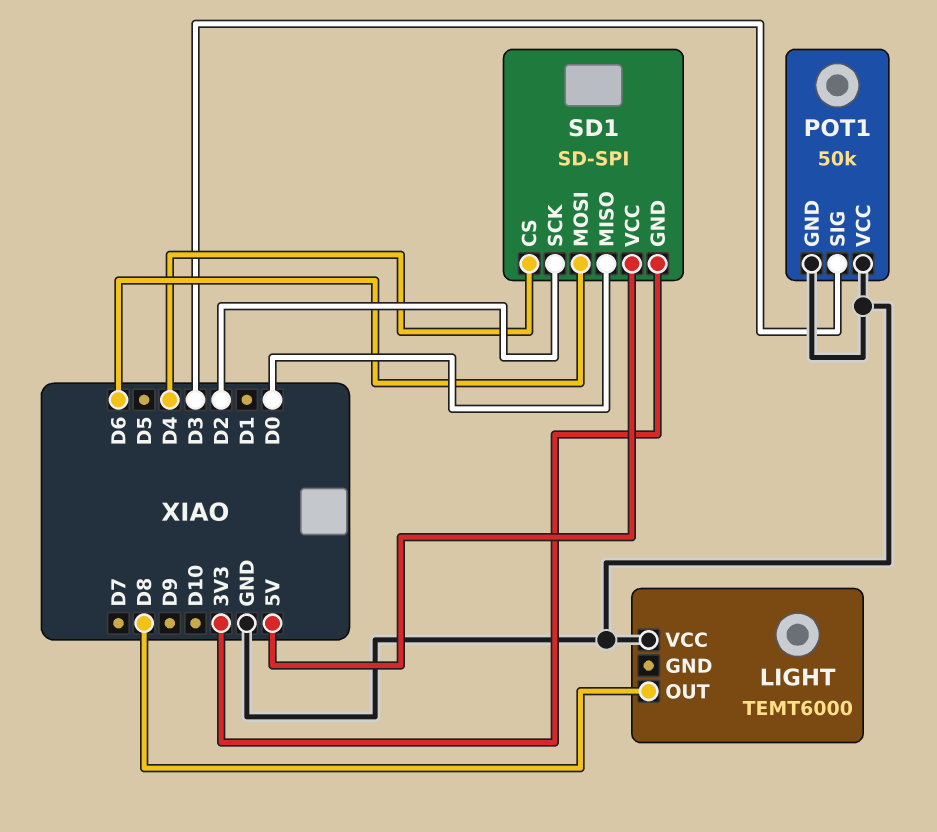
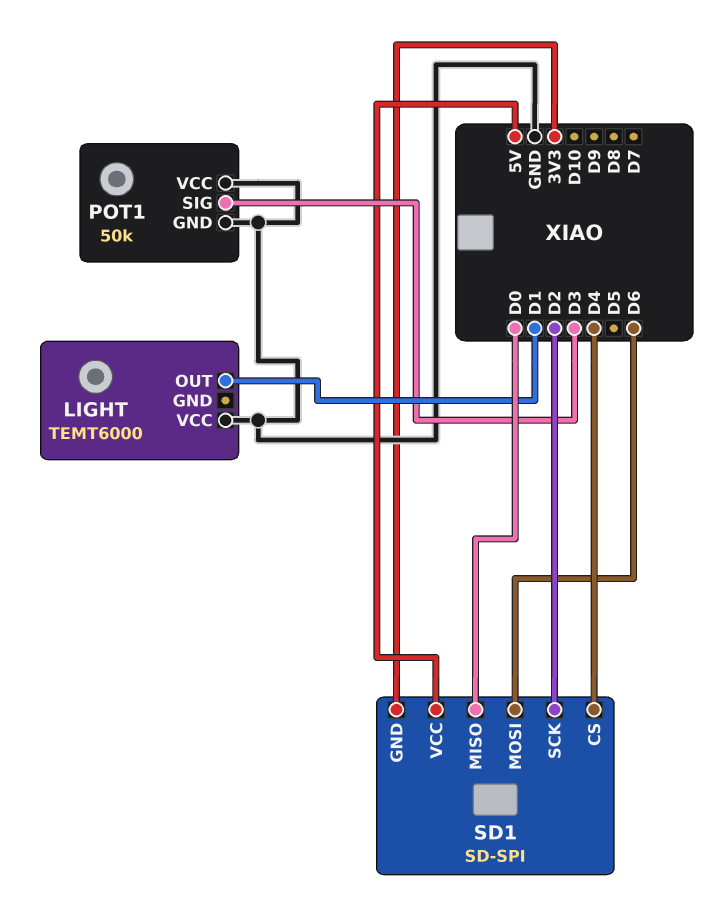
LIGHT pin OUT: D8 -> D1

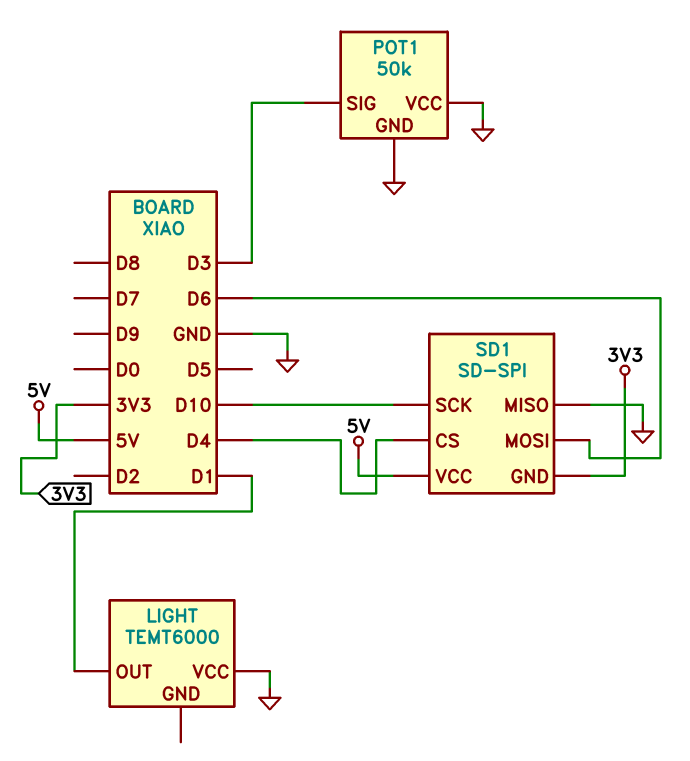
SD1 pin MISO: D0 -> GND
SD1 pin SCK: D2 -> D10

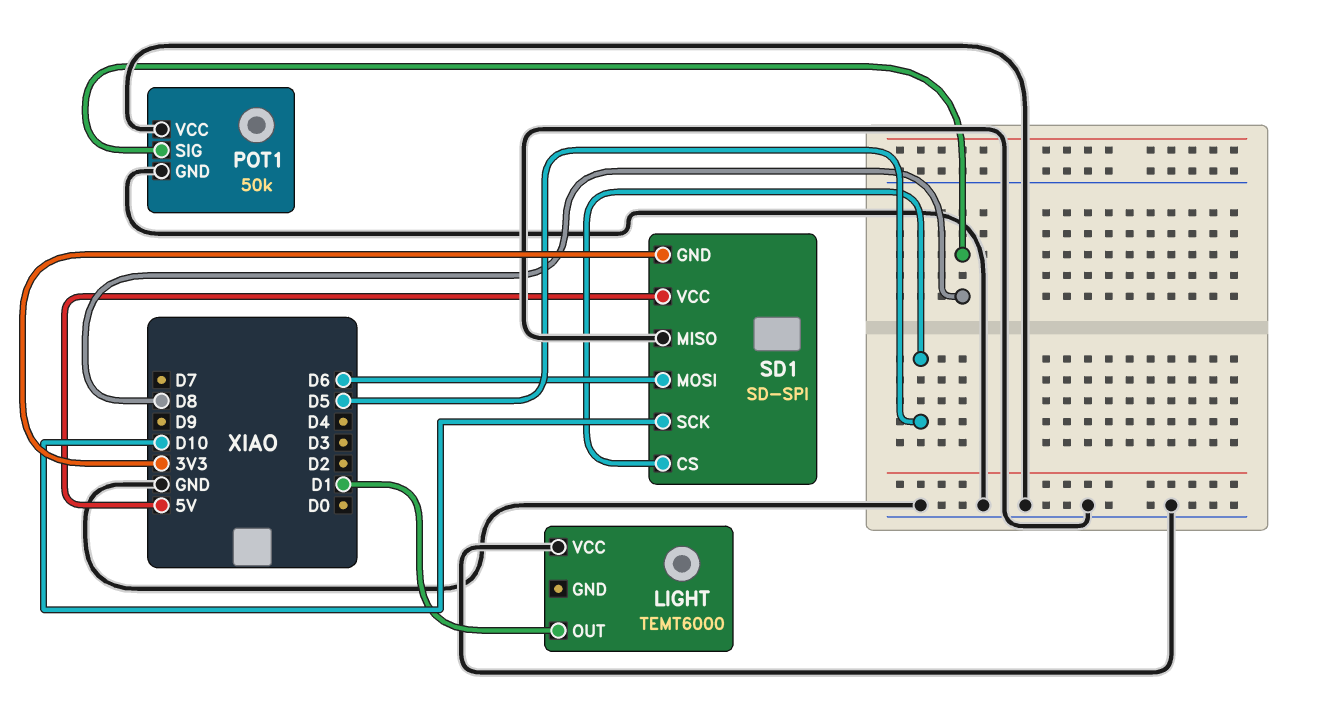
POT1 pin SIG: D3 -> D8
SD1 pin CS: D4 -> D5

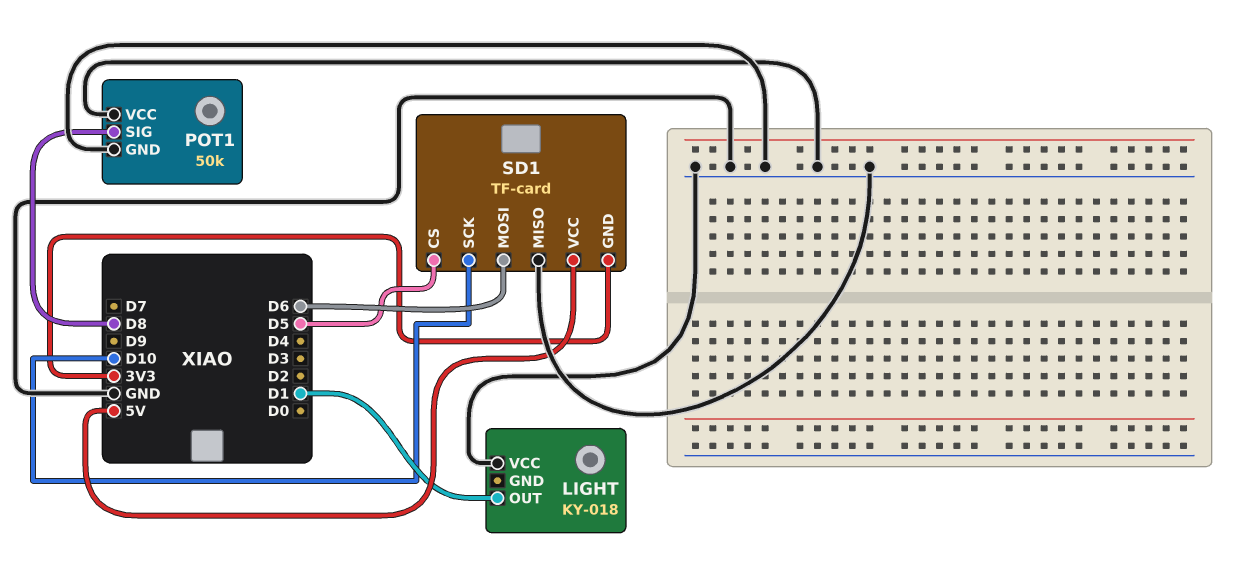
LIGHT: TEMT6000 -> KY-018
SD1: SD-SPI -> TF-card

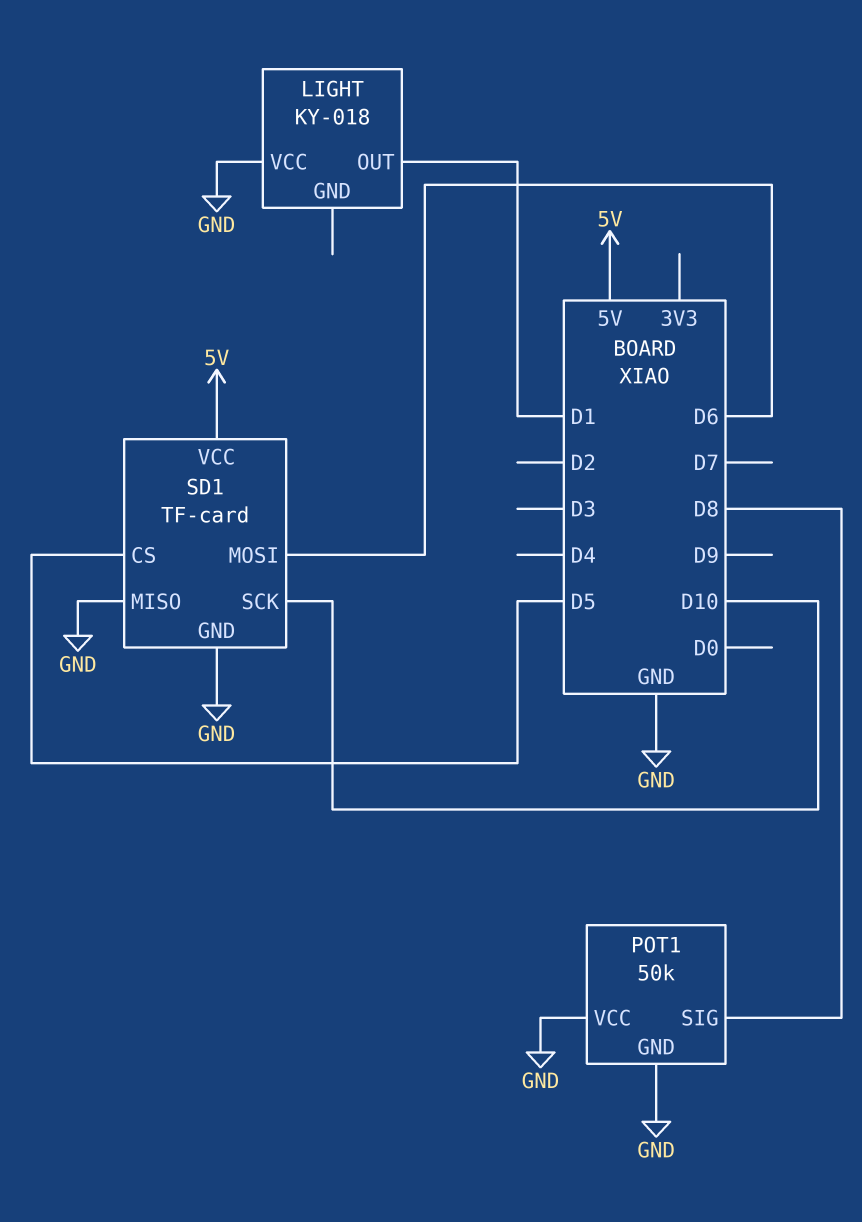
SD1 pin GND: 3V3 -> GND

